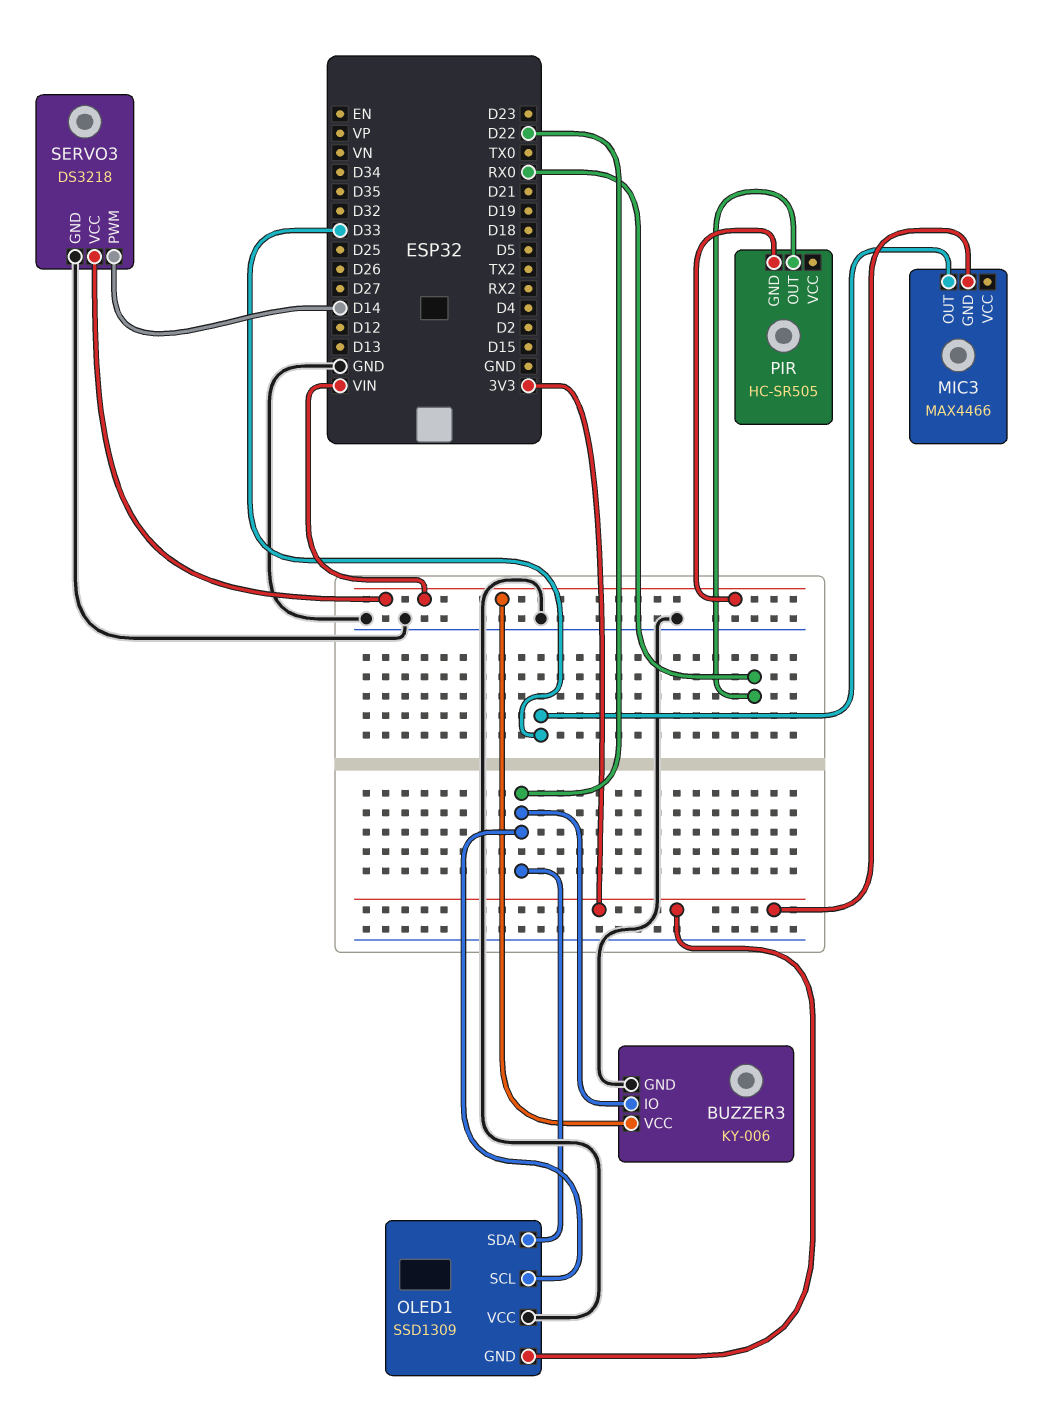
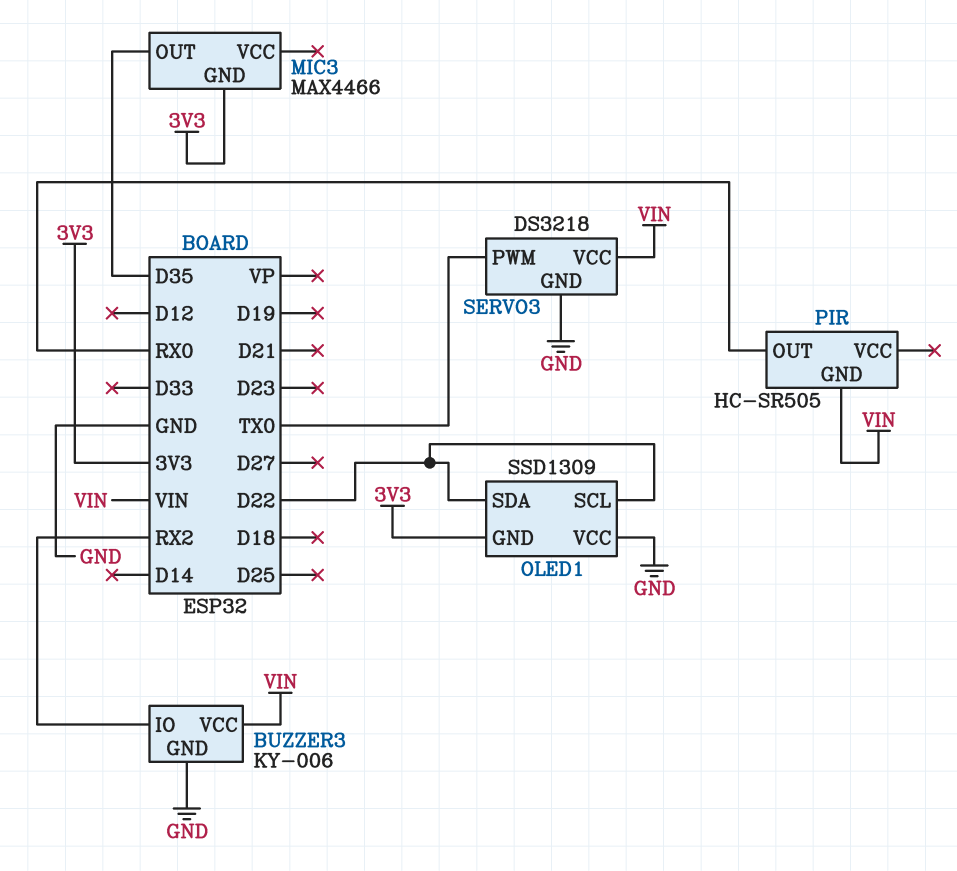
BUZZER3 pin IO: D22 -> RX2
MIC3 pin OUT: D33 -> D35
SERVO3 pin PWM: D14 -> TX0

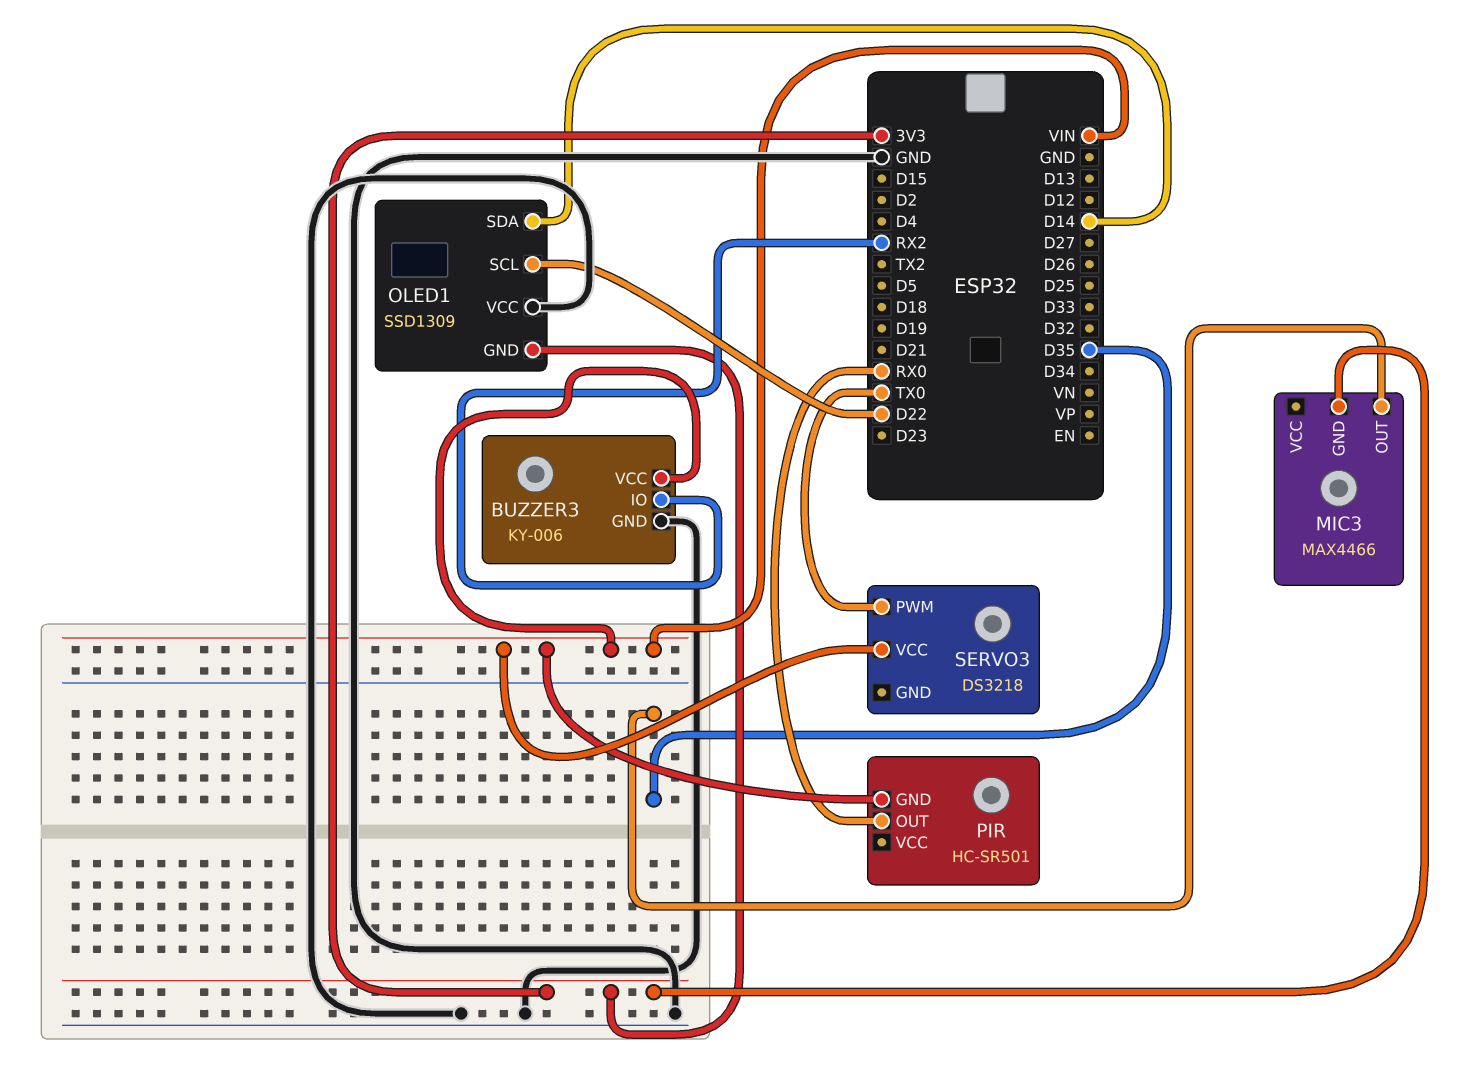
OLED1 pin SDA: D22 -> D14
PIR: HC-SR505 -> HC-SR501
SERVO3 pin GND: GND -> none

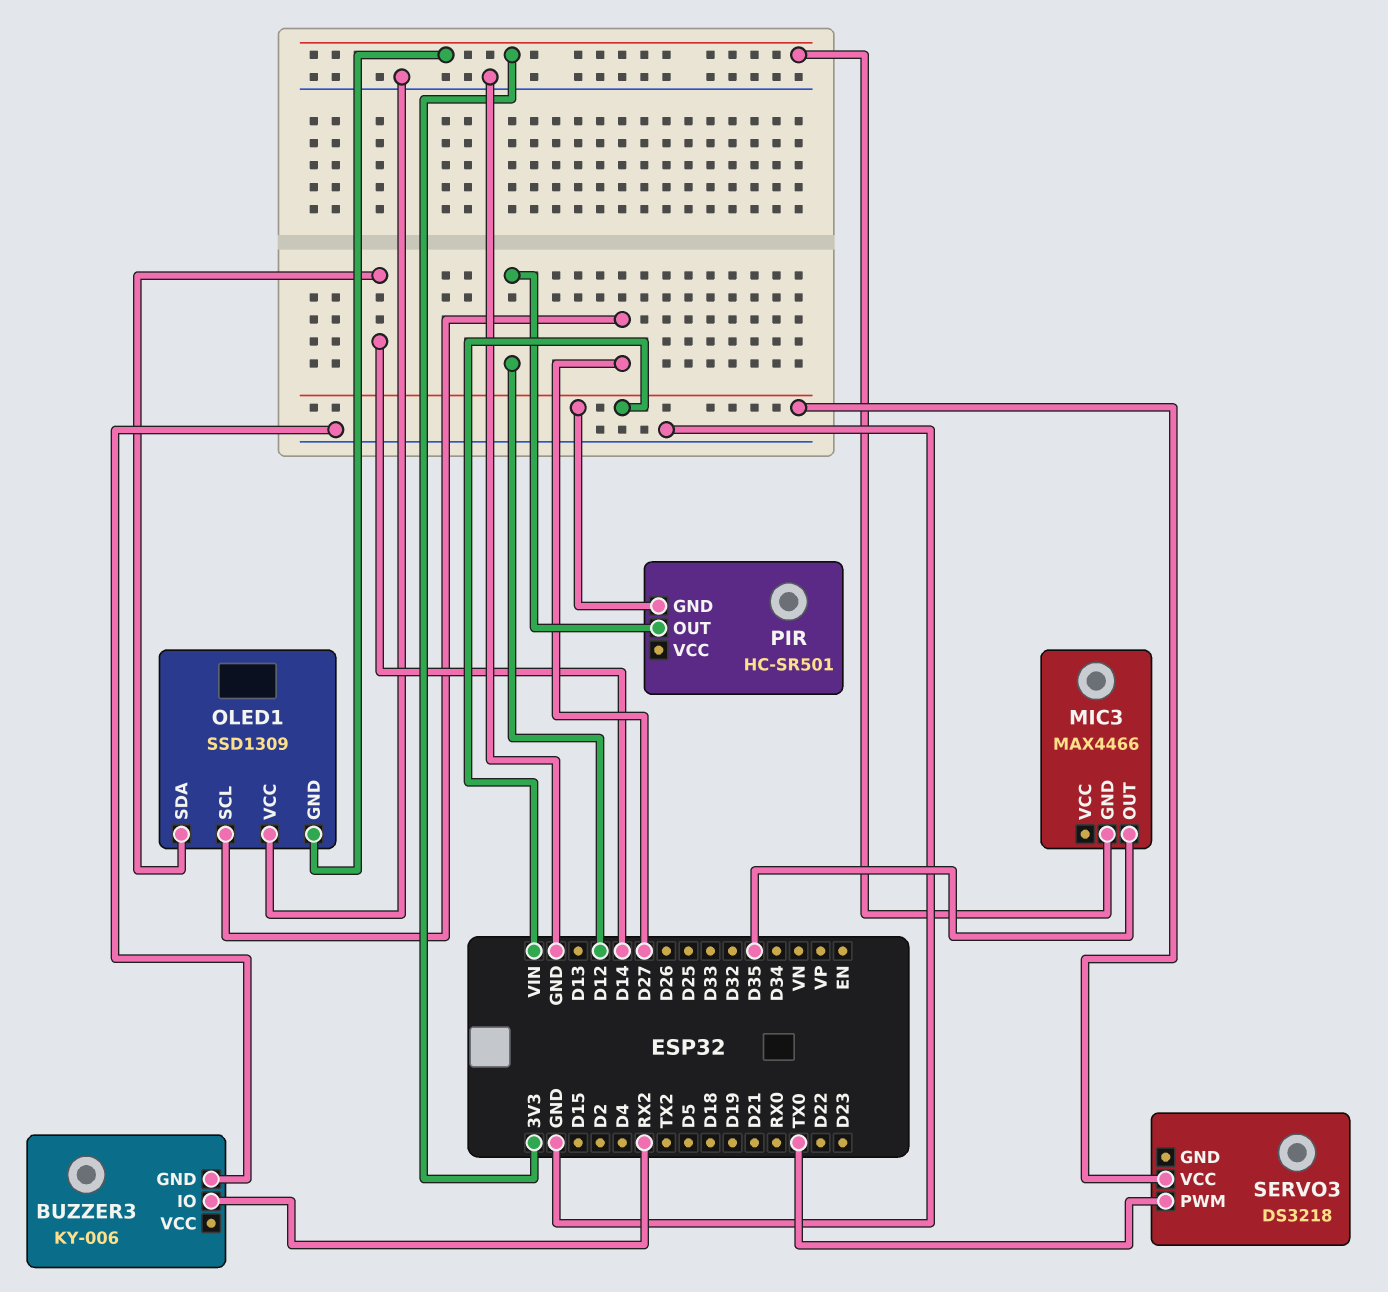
BUZZER3 pin VCC: VIN -> none
OLED1 pin SCL: D22 -> D27
PIR pin OUT: RX0 -> D12

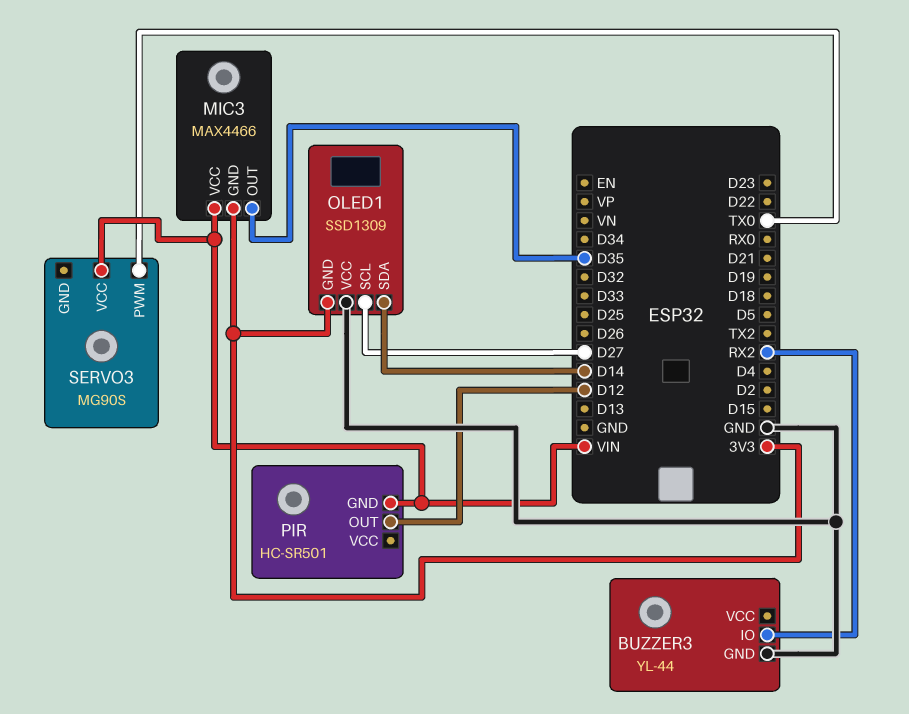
BUZZER3: KY-006 -> YL-44
MIC3 pin VCC: none -> VIN
SERVO3: DS3218 -> MG90S

